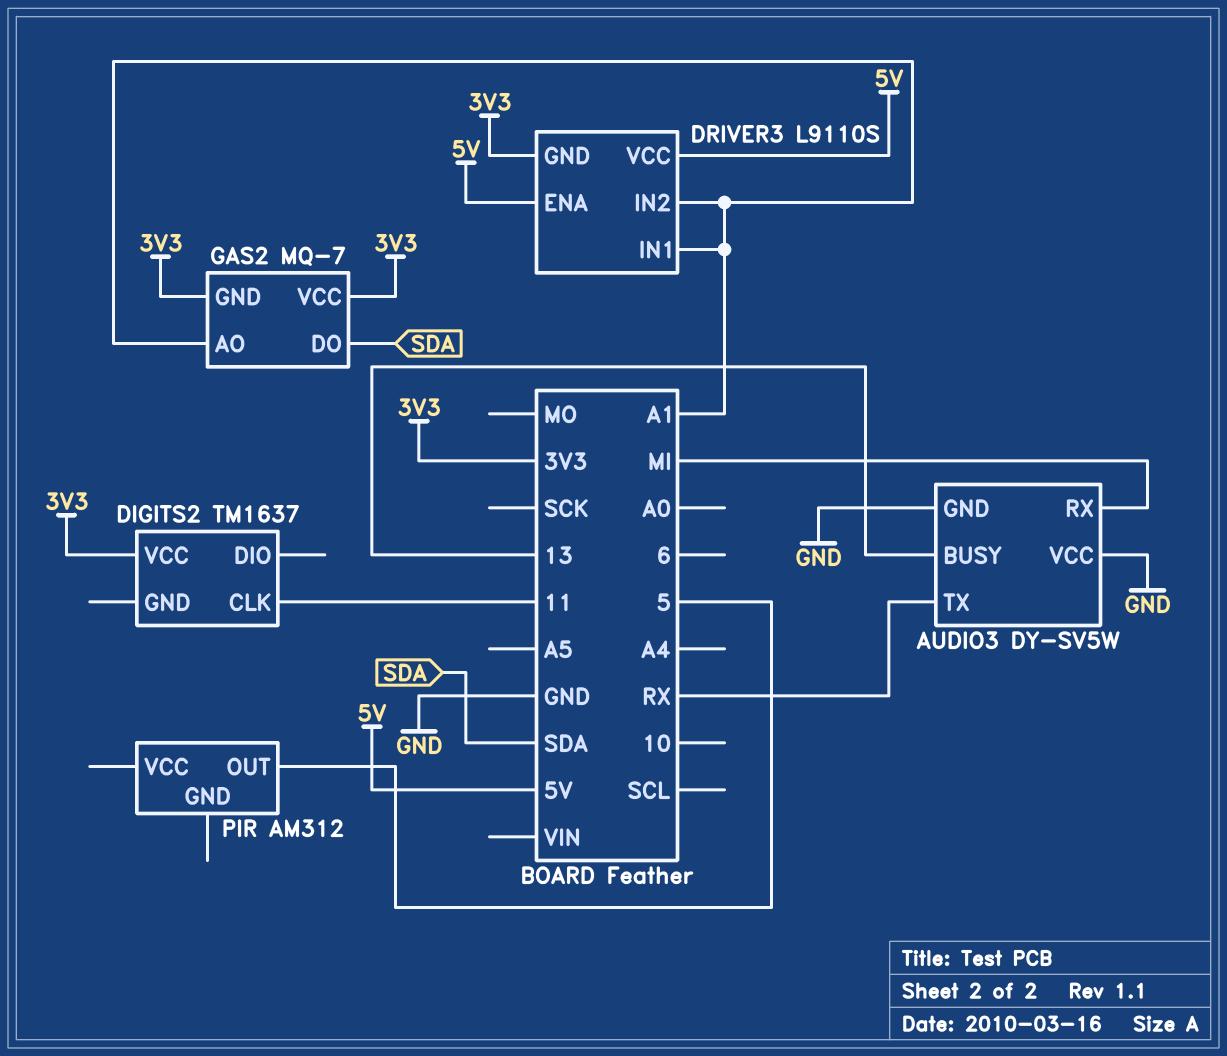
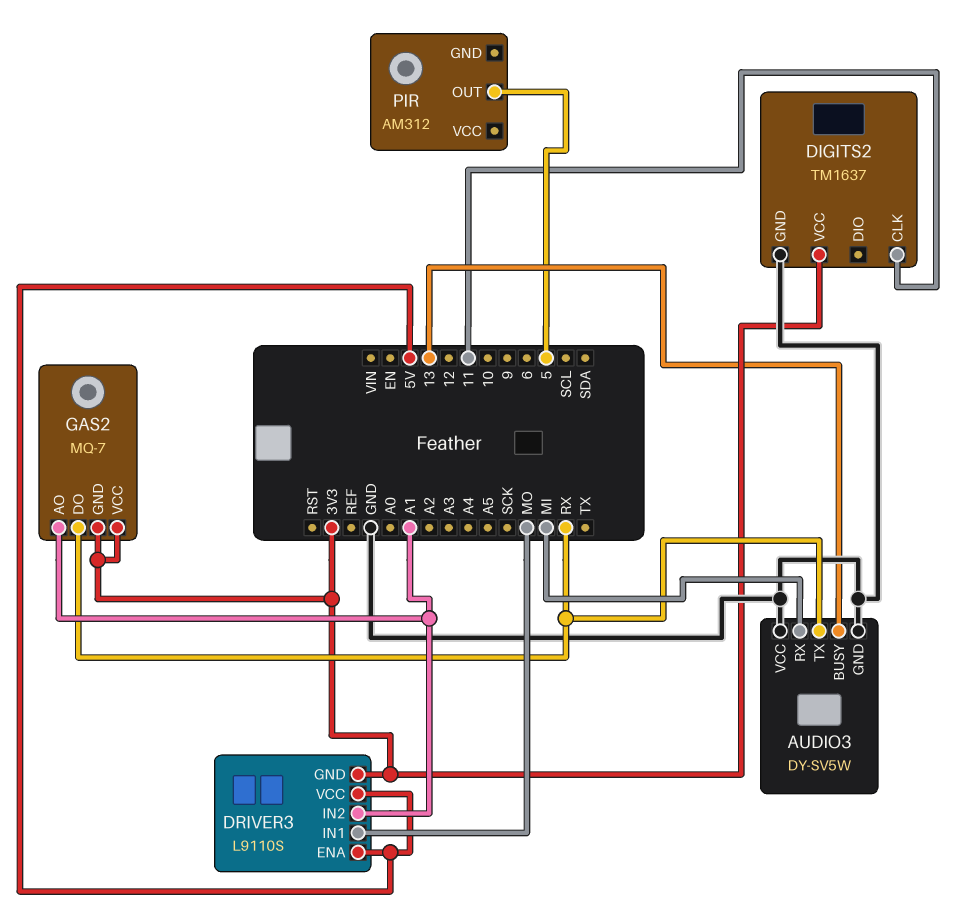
DIGITS2 pin GND: none -> GND
DRIVER3 pin IN1: A1 -> MO
GAS2 pin DO: SDA -> RX

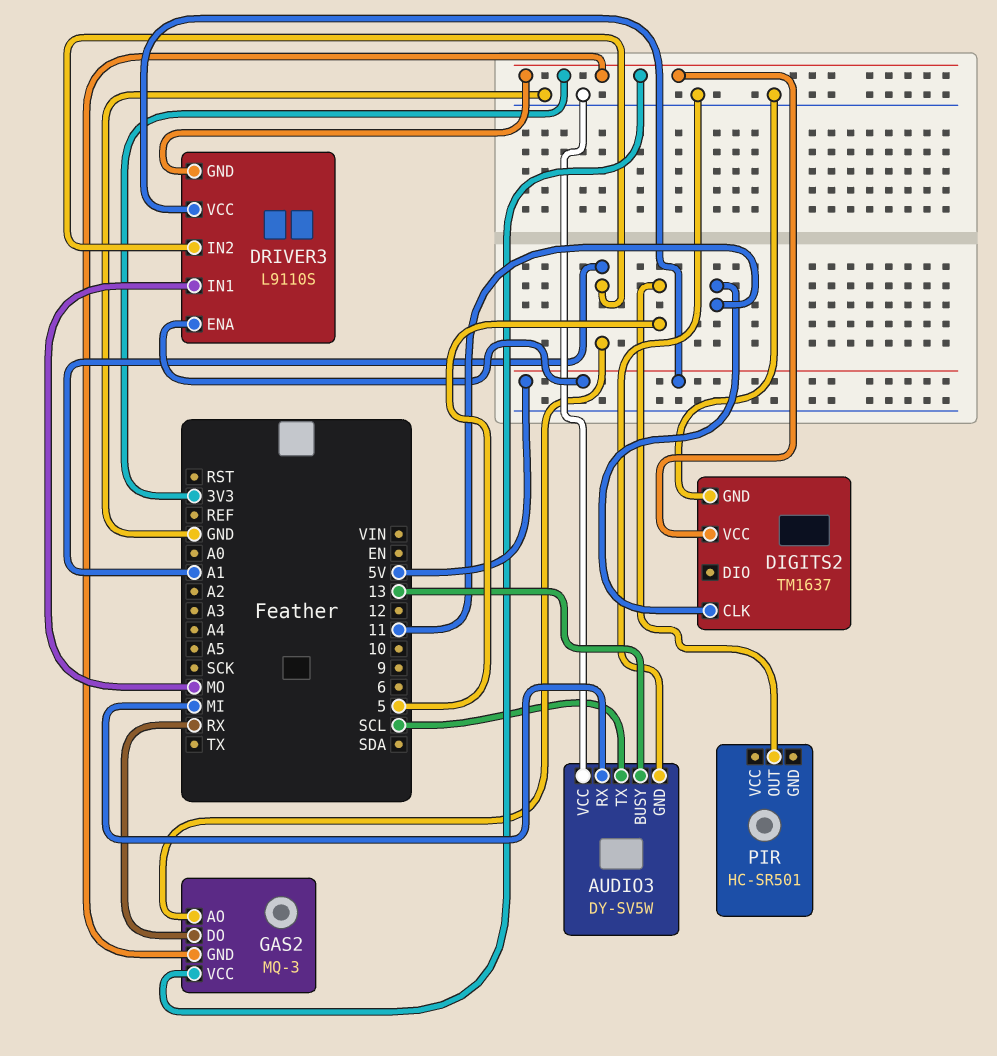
AUDIO3 pin TX: RX -> SCL
GAS2: MQ-7 -> MQ-3
PIR: AM312 -> HC-SR501

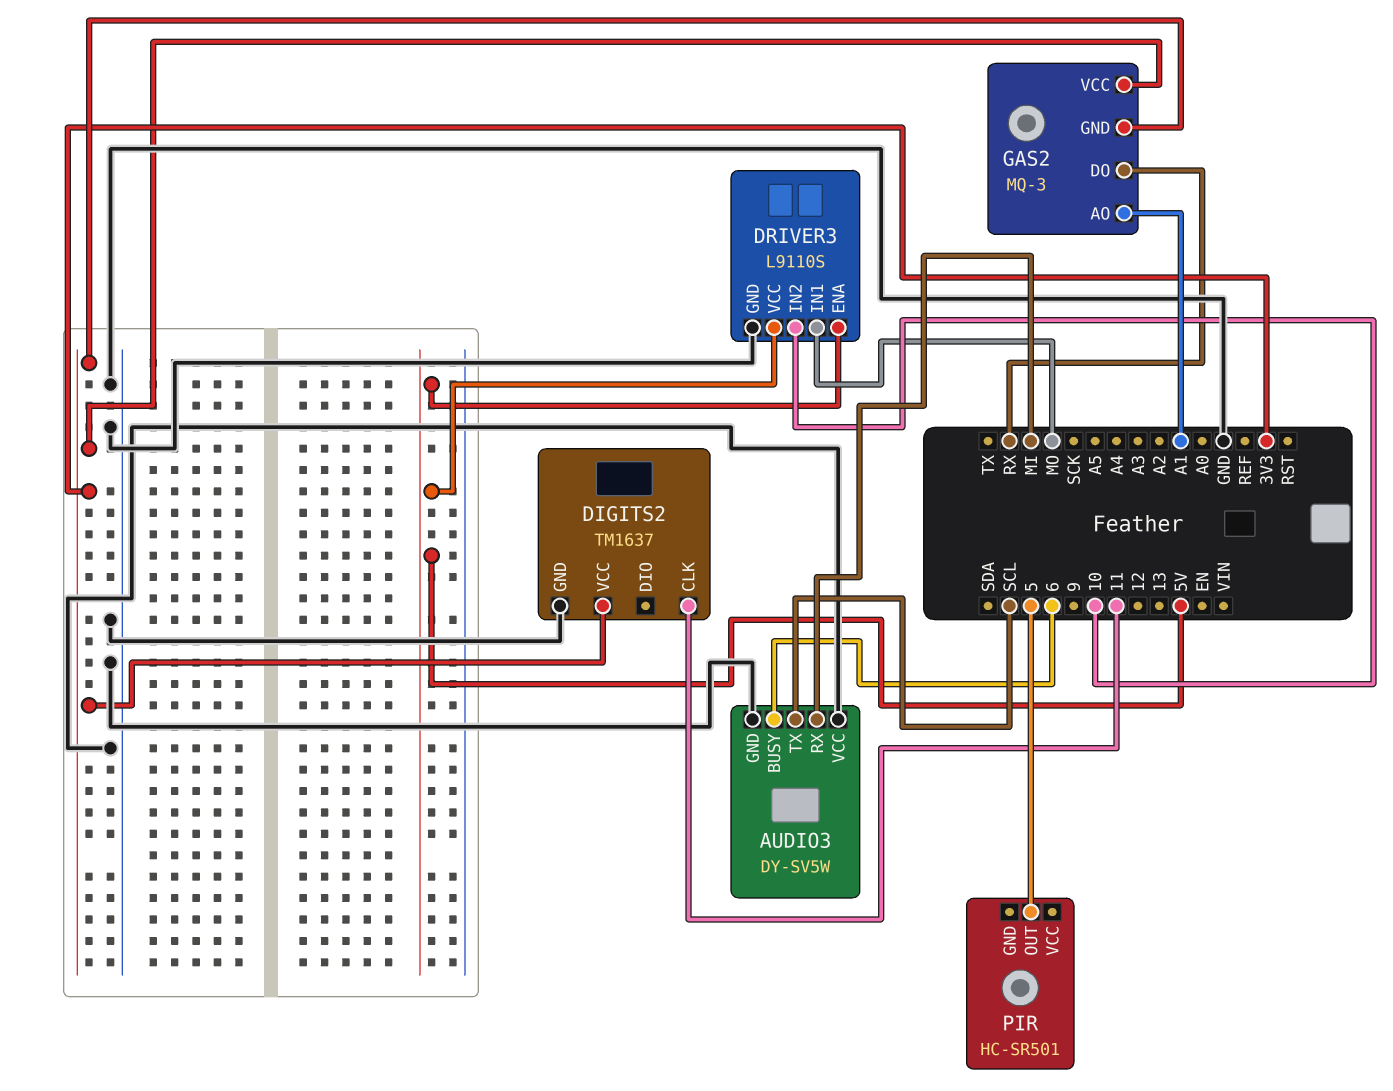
AUDIO3 pin BUSY: 13 -> 6
DRIVER3 pin GND: 3V3 -> GND
DRIVER3 pin IN2: A1 -> 10

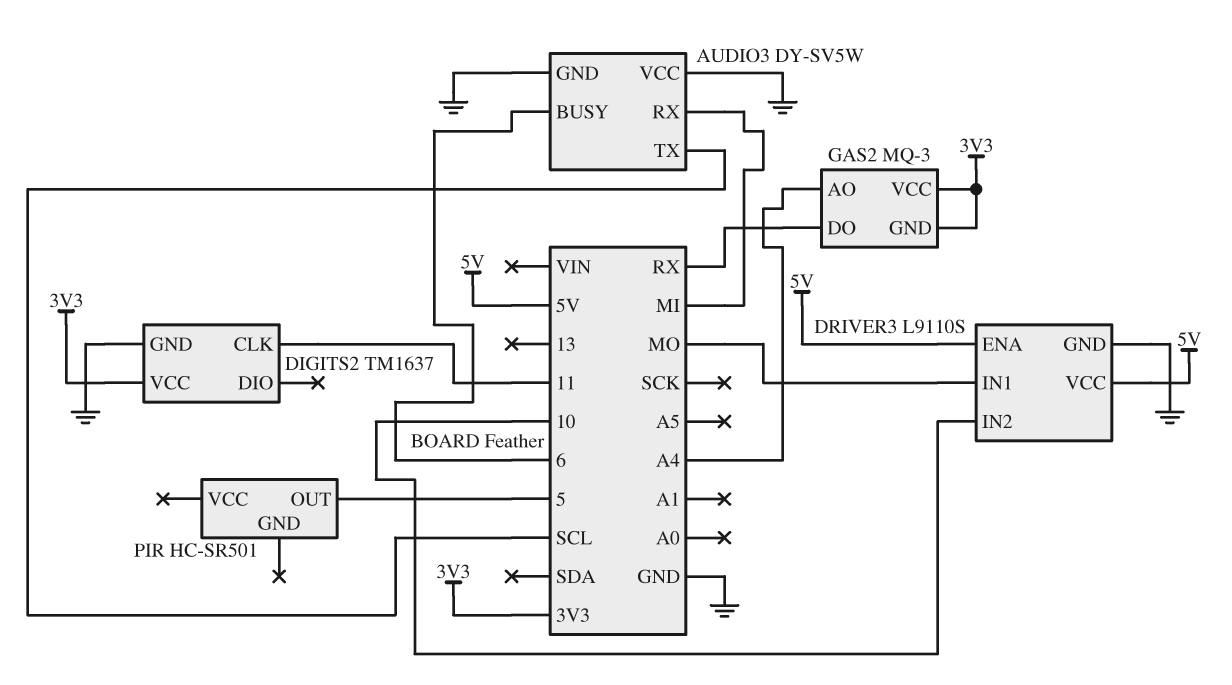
GAS2 pin AO: A1 -> A4

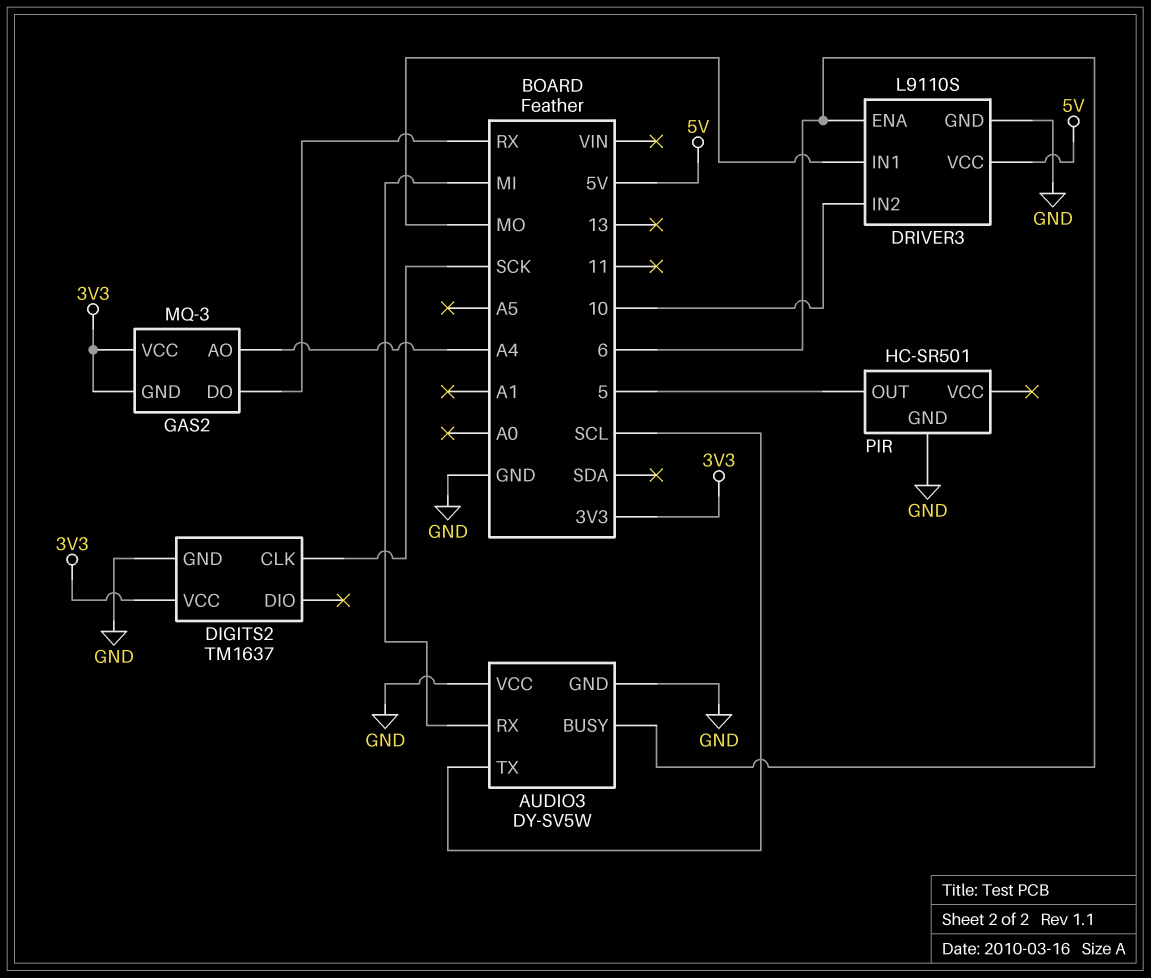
DIGITS2 pin CLK: 11 -> SCK
DRIVER3 pin ENA: 5V -> 6
PIR pin GND: none -> GND

